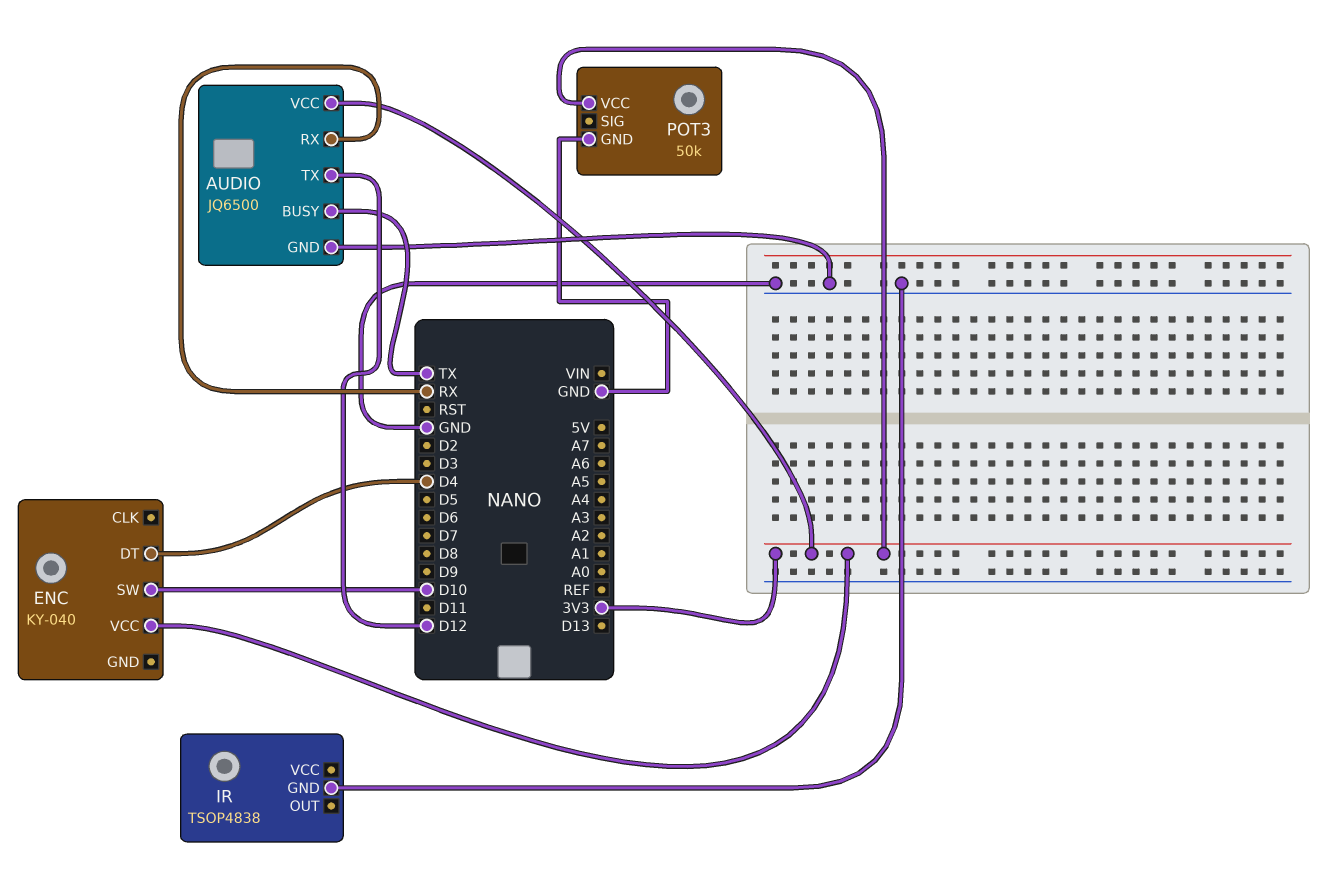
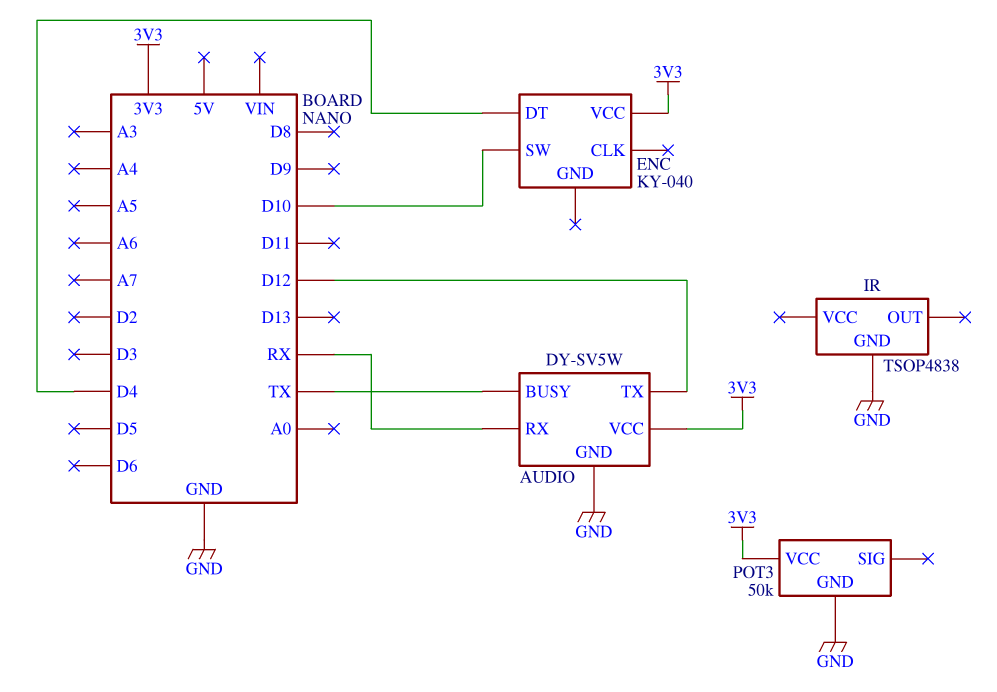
AUDIO: JQ6500 -> DY-SV5W

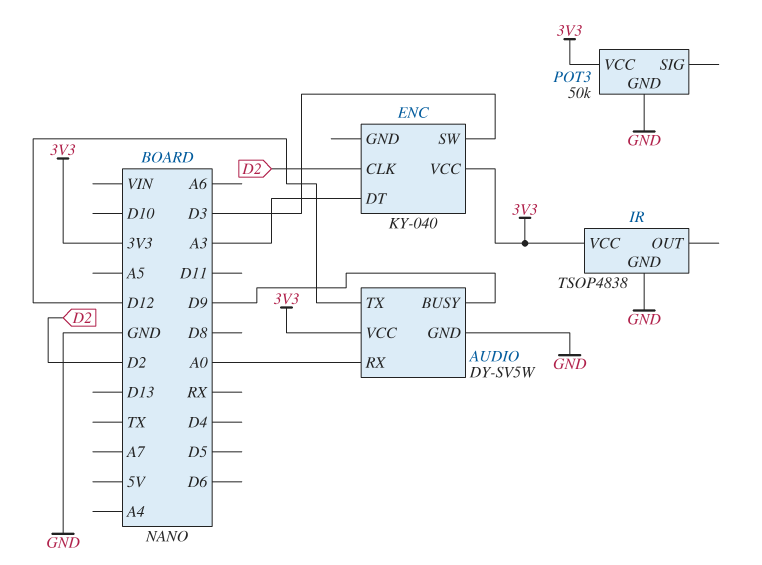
AUDIO pin BUSY: TX -> D9
AUDIO pin RX: RX -> A0
ENC pin CLK: none -> D2
ENC pin DT: D4 -> A3
ENC pin SW: D10 -> D3
IR pin VCC: none -> 3V3

